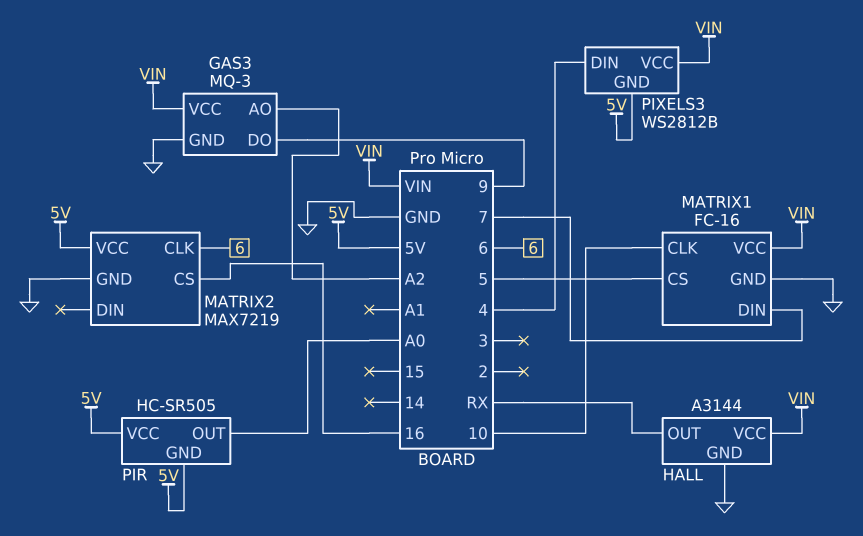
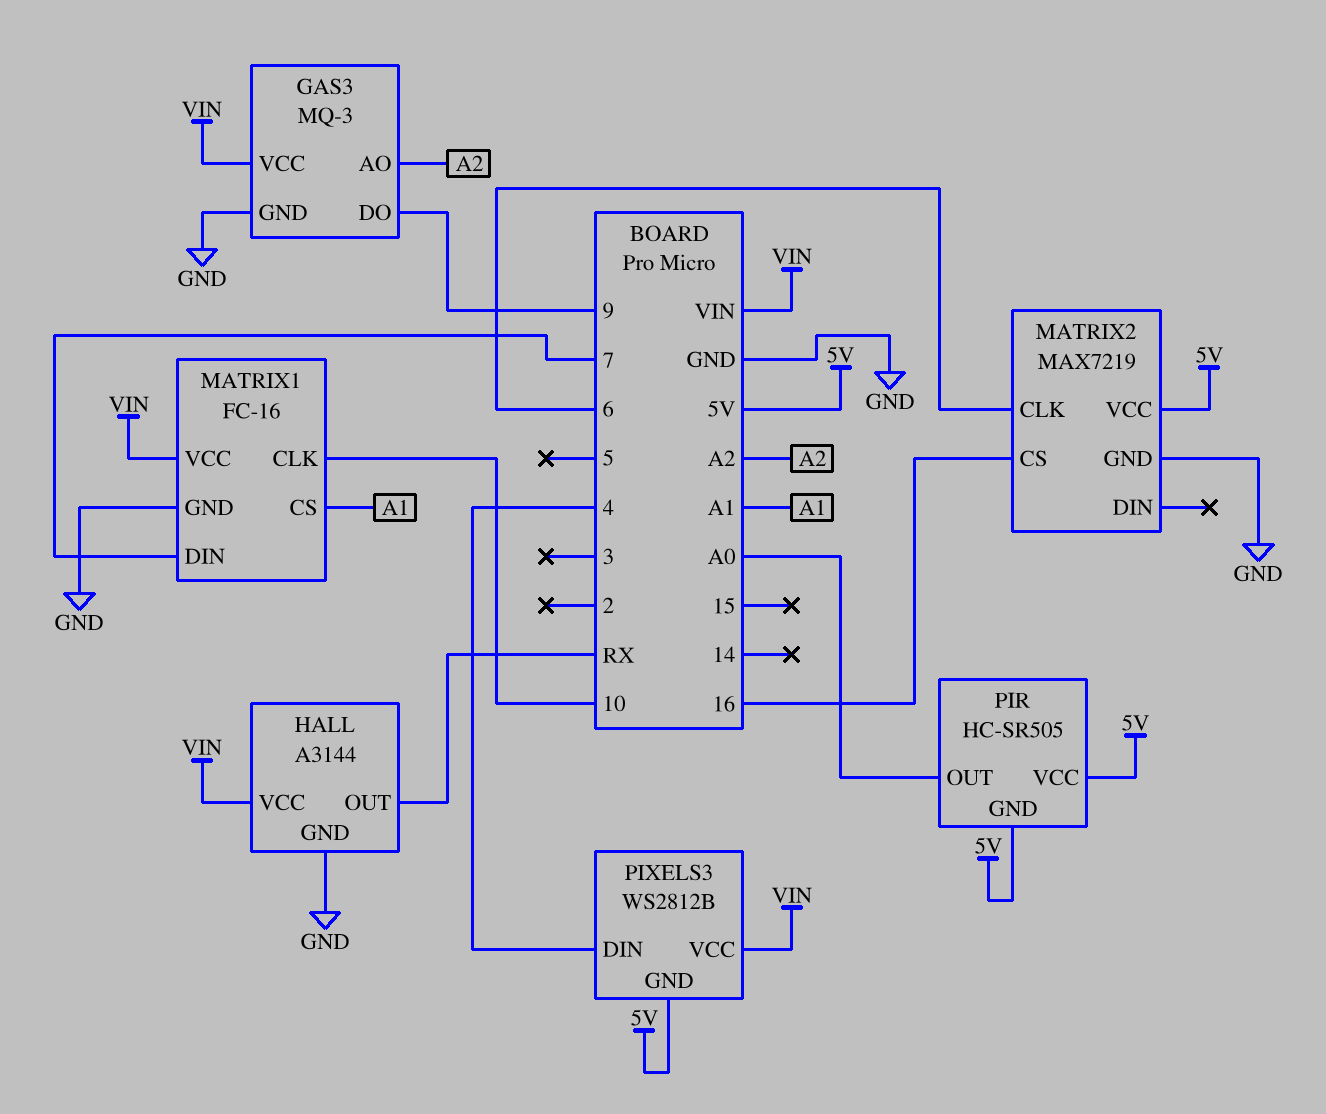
MATRIX1 pin CS: 5 -> A1

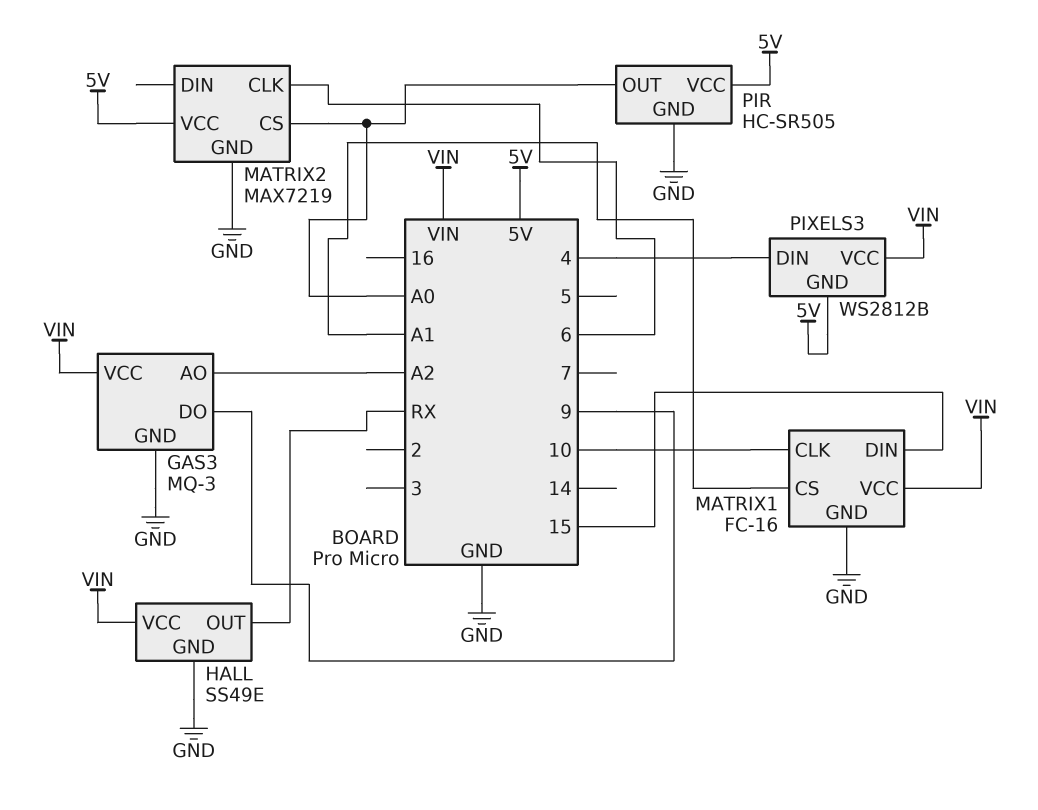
HALL: A3144 -> SS49E
MATRIX1 pin DIN: 7 -> 15
MATRIX2 pin CS: 16 -> A0
PIR pin GND: 5V -> GND

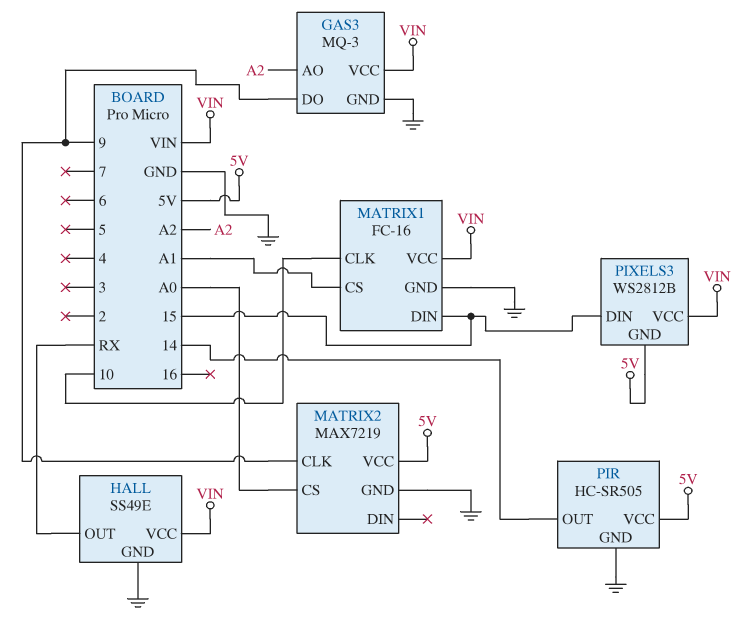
MATRIX2 pin CLK: 6 -> 9
PIR pin OUT: A0 -> 14
PIXELS3 pin DIN: 4 -> 15

